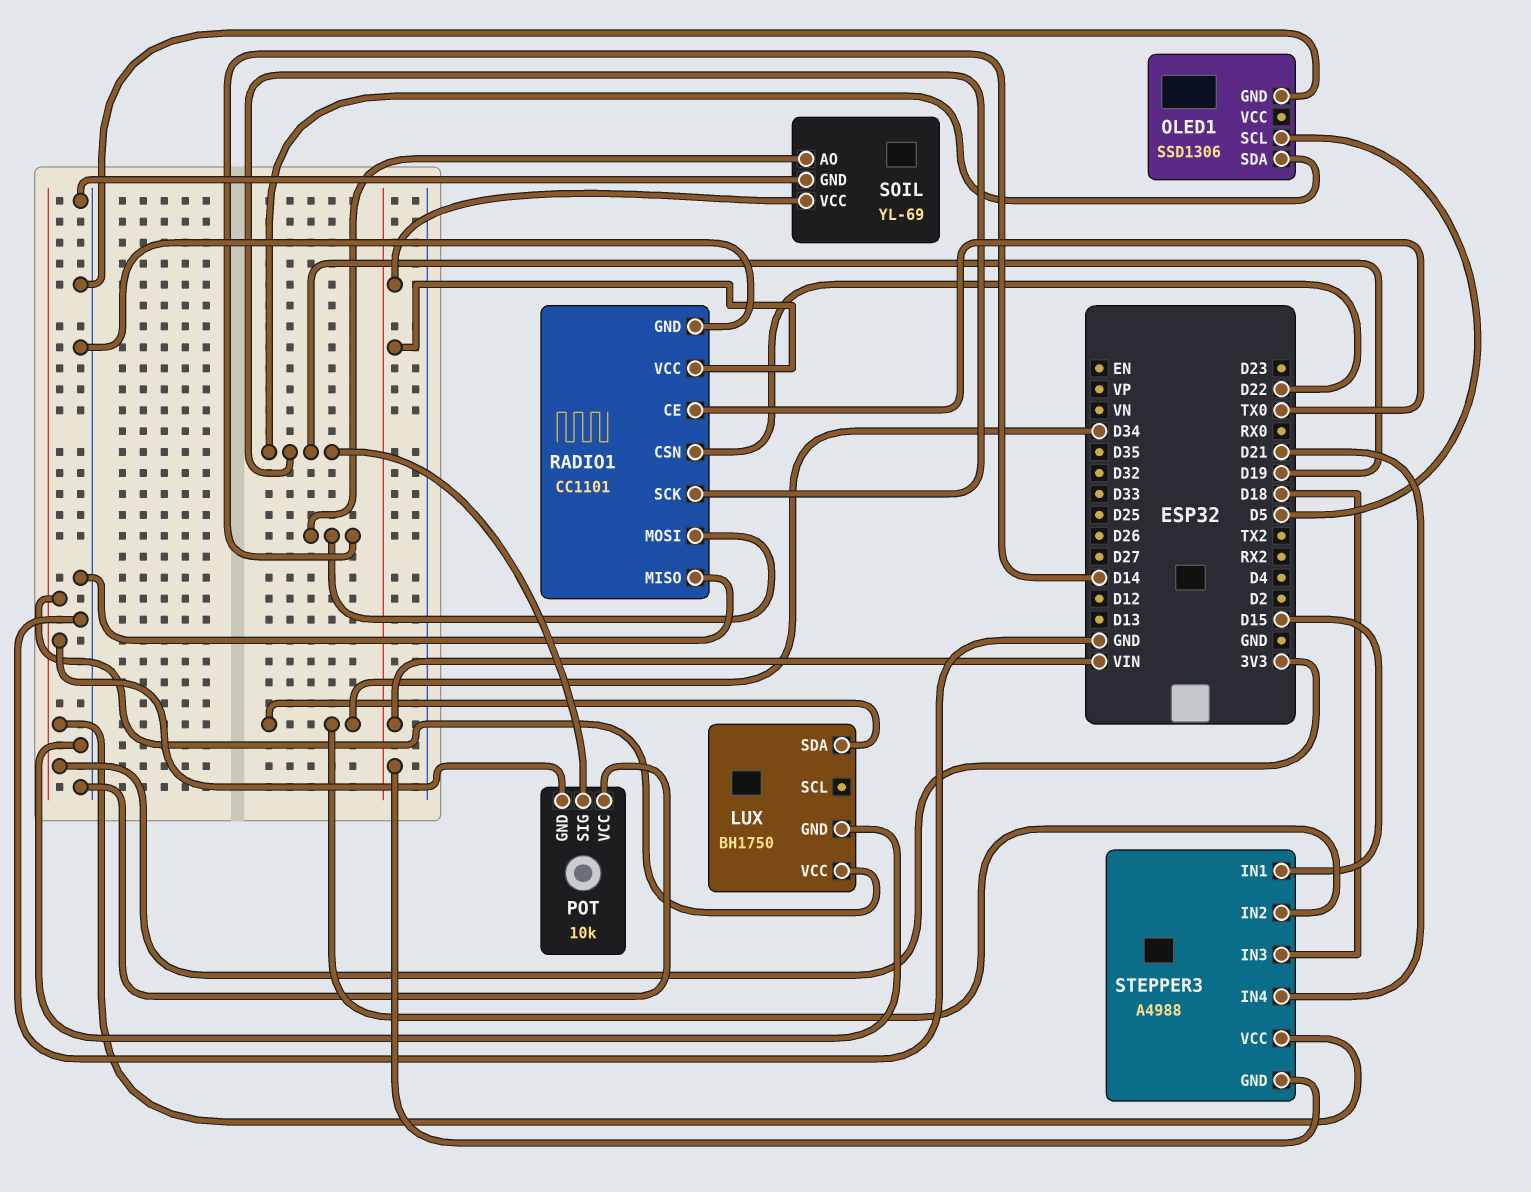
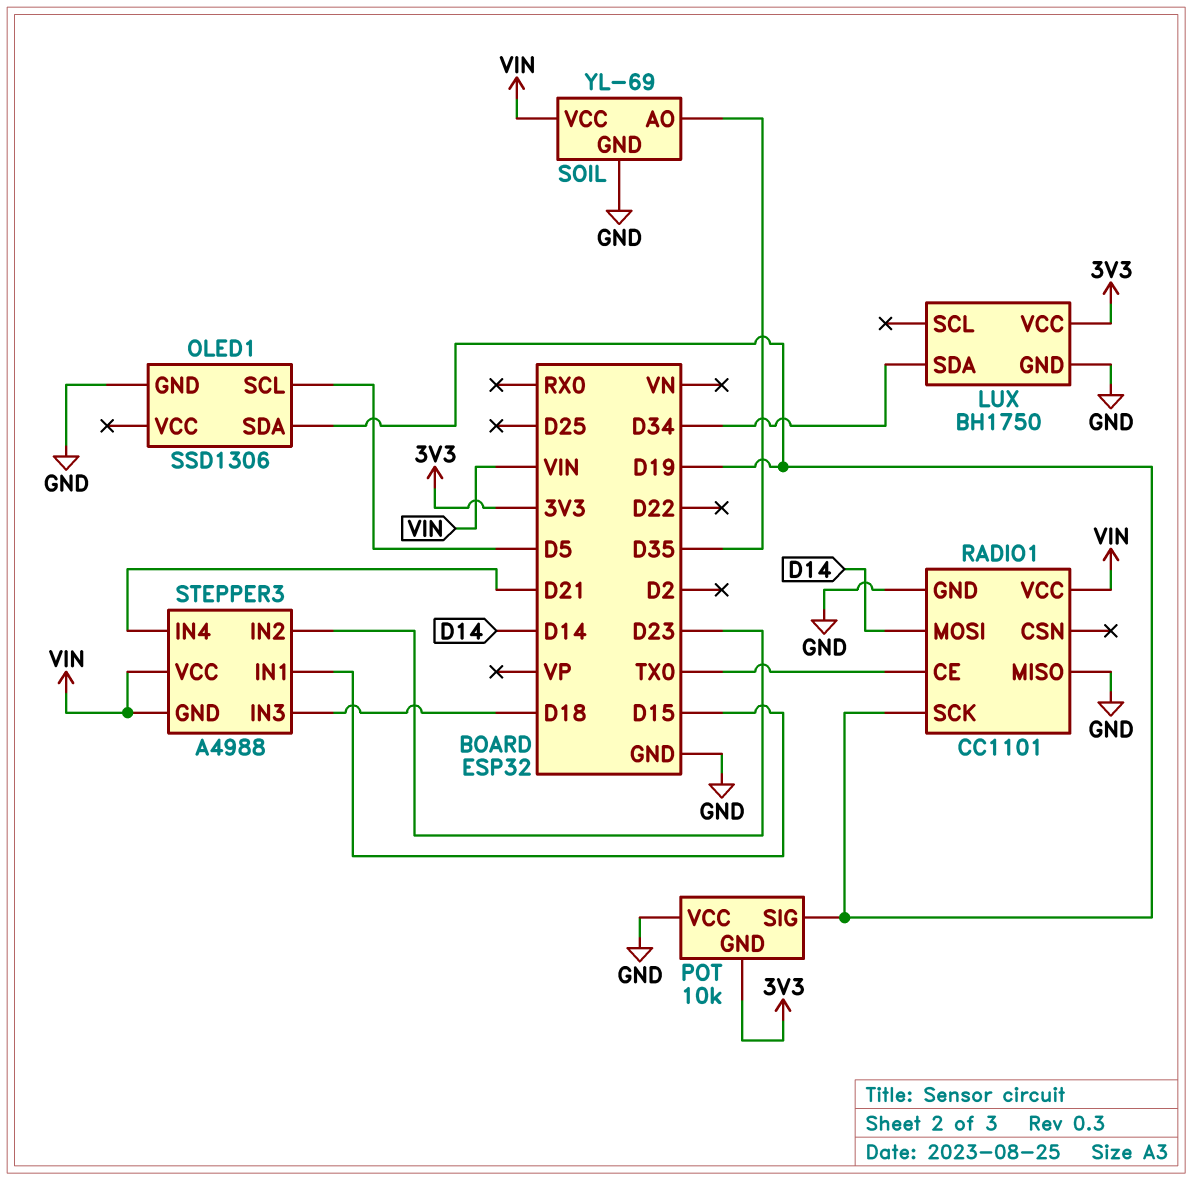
RADIO1 pin CSN: D22 -> none
SOIL pin AO: D14 -> D35
STEPPER3 pin IN2: D34 -> D23
STEPPER3 pin VCC: 3V3 -> VIN

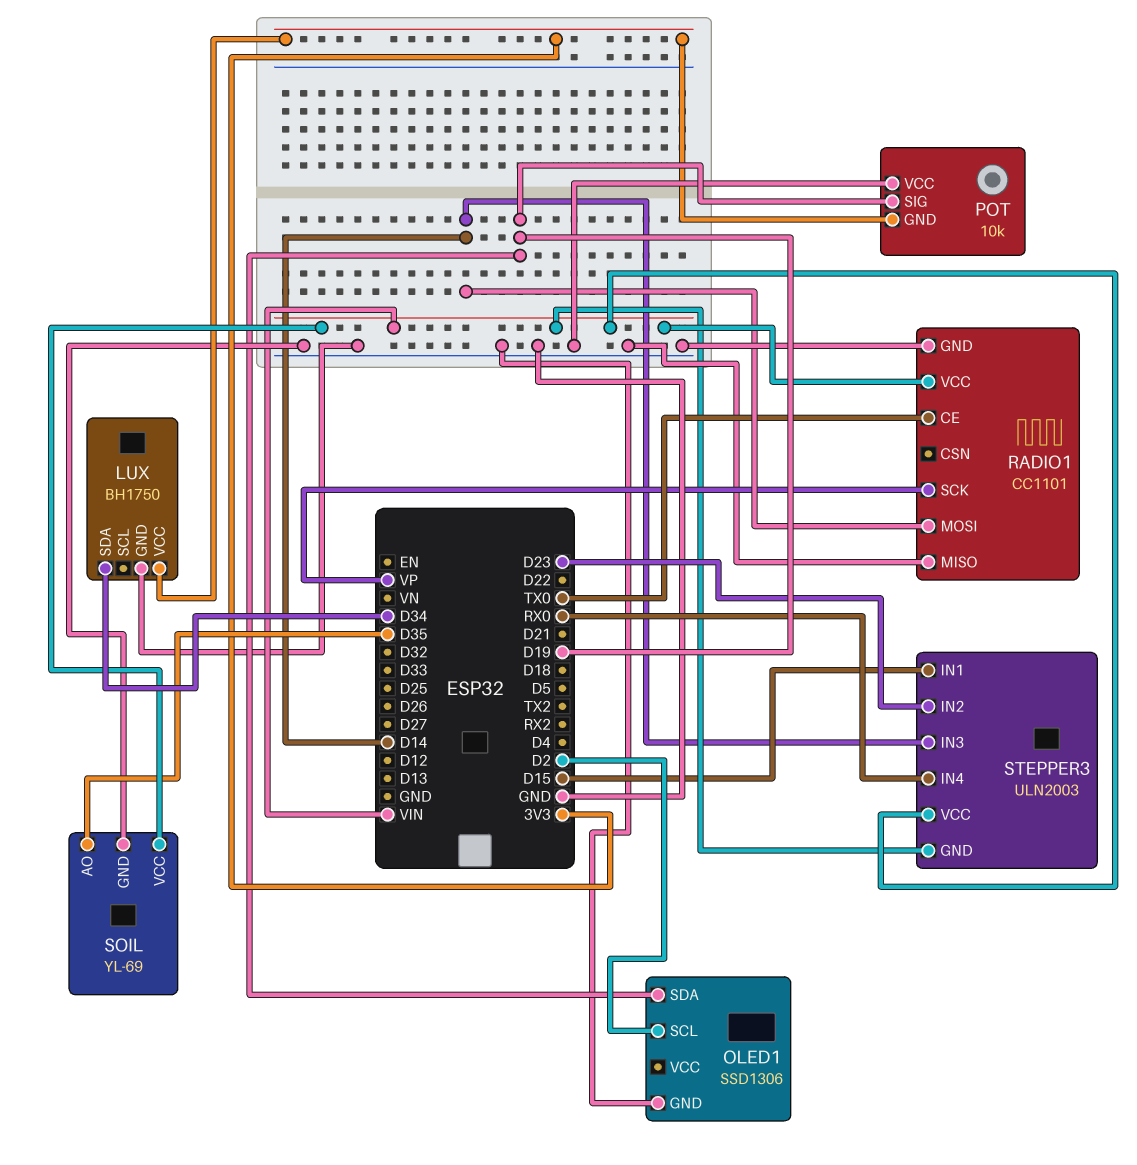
OLED1 pin SCL: D5 -> D2
RADIO1 pin SCK: D19 -> VP
STEPPER3: A4988 -> ULN2003
STEPPER3 pin IN3: D18 -> D14
STEPPER3 pin IN4: D21 -> RX0

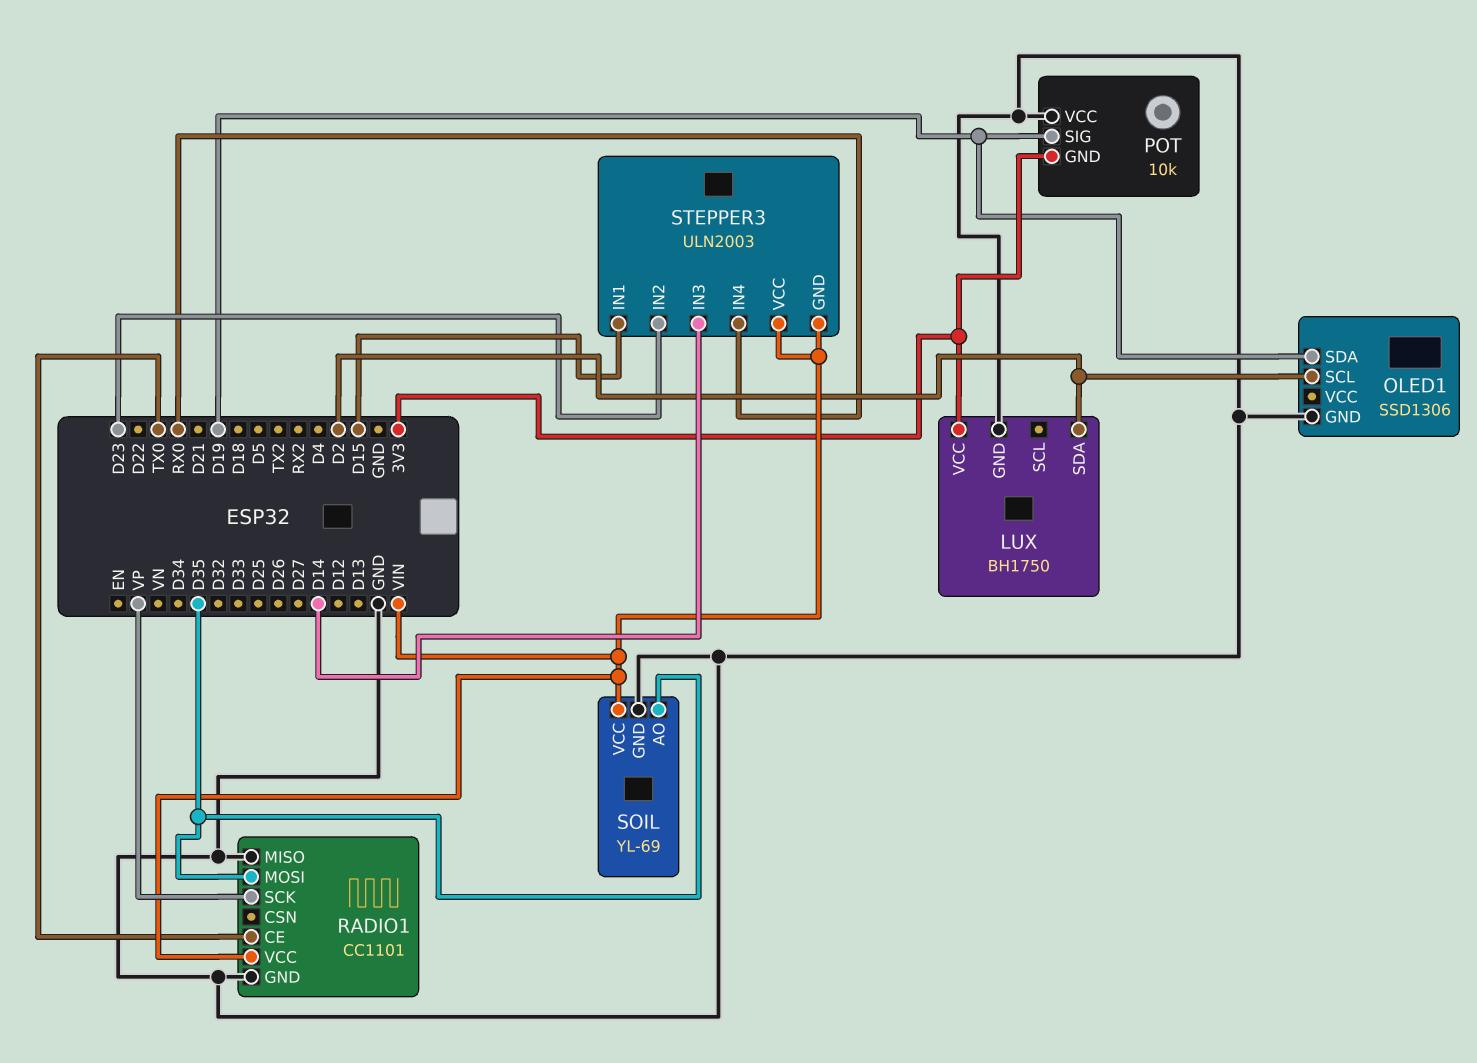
LUX pin SDA: D34 -> D2
RADIO1 pin MOSI: D14 -> D35

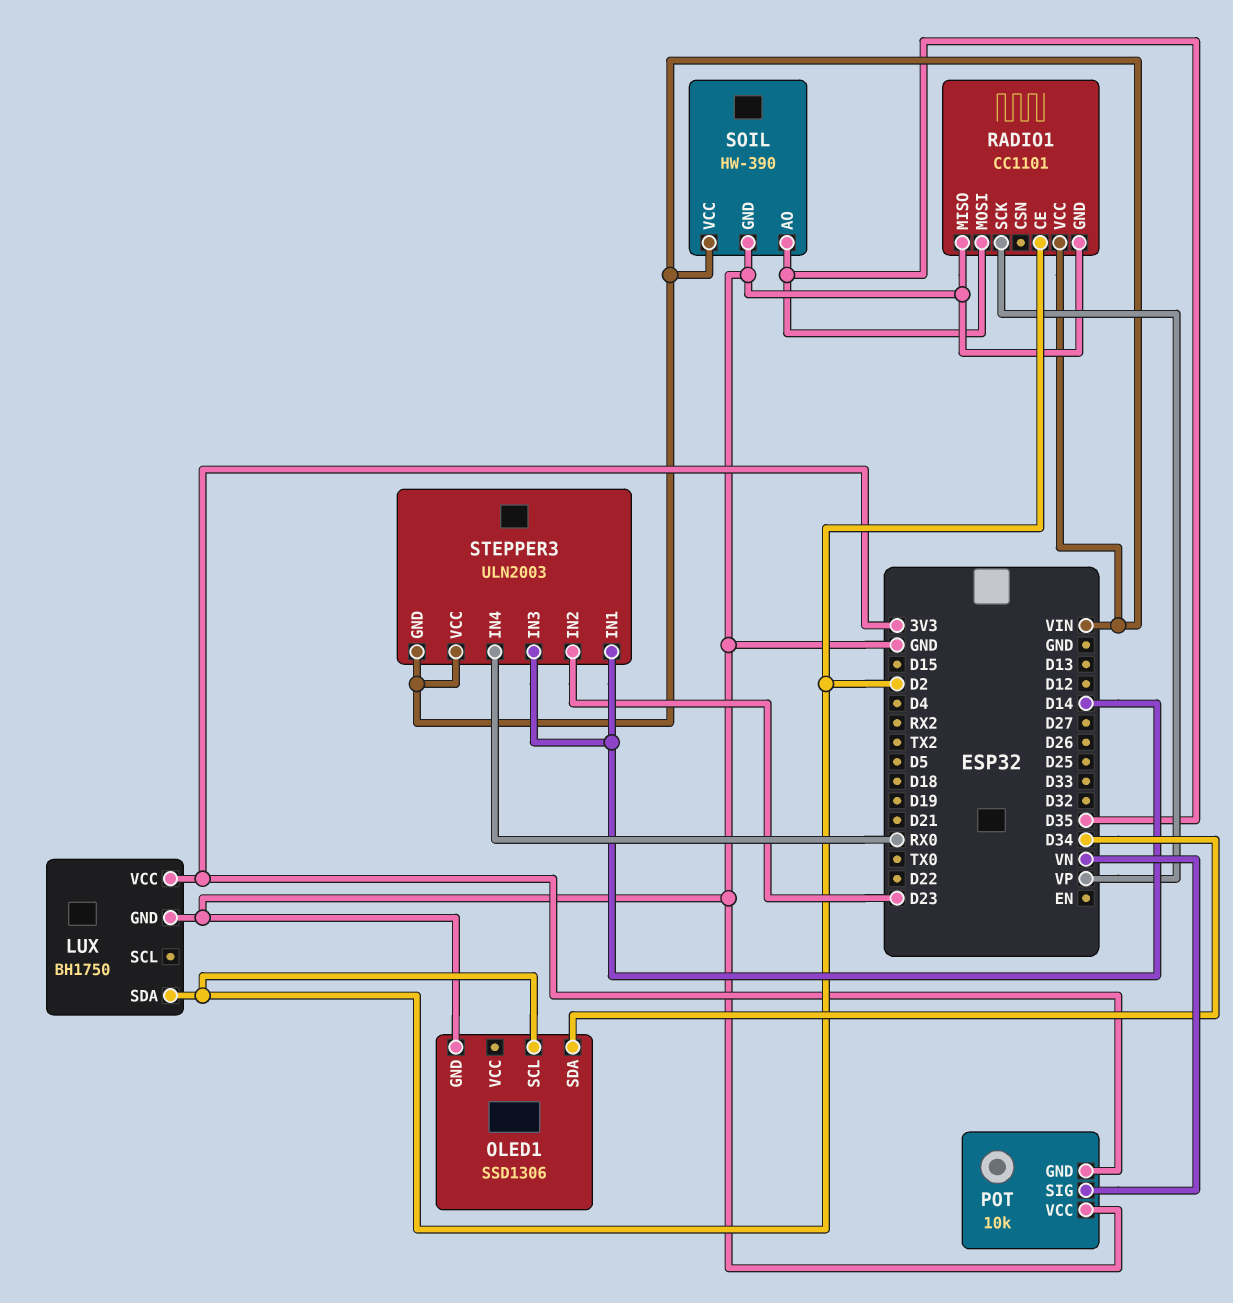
OLED1 pin SDA: D19 -> D34
POT pin SIG: D19 -> VN
RADIO1 pin CE: TX0 -> D2
SOIL: YL-69 -> HW-390
STEPPER3 pin IN1: D15 -> D14

